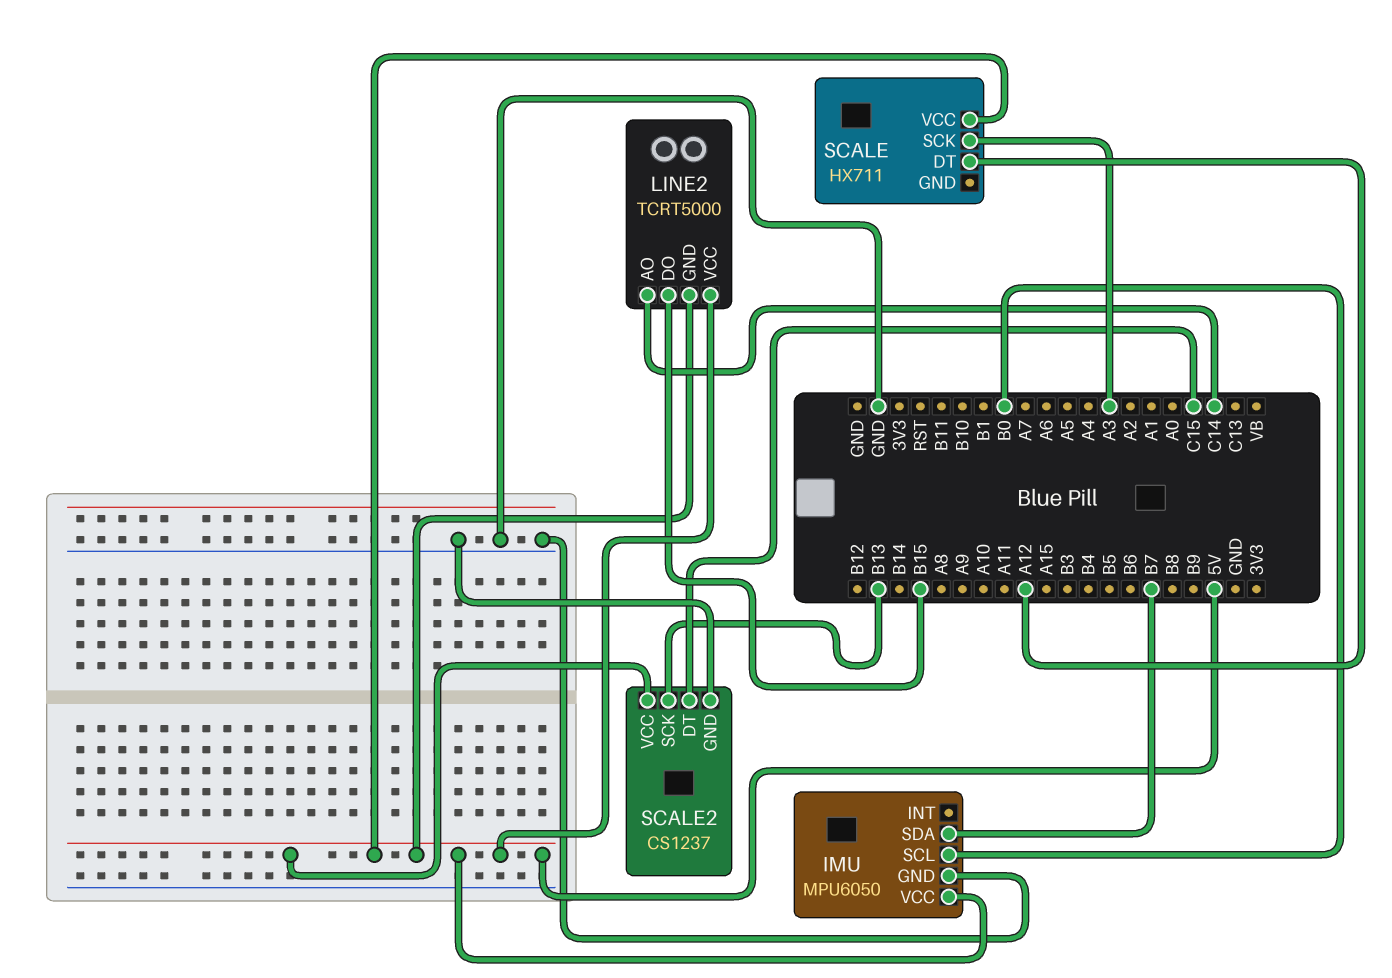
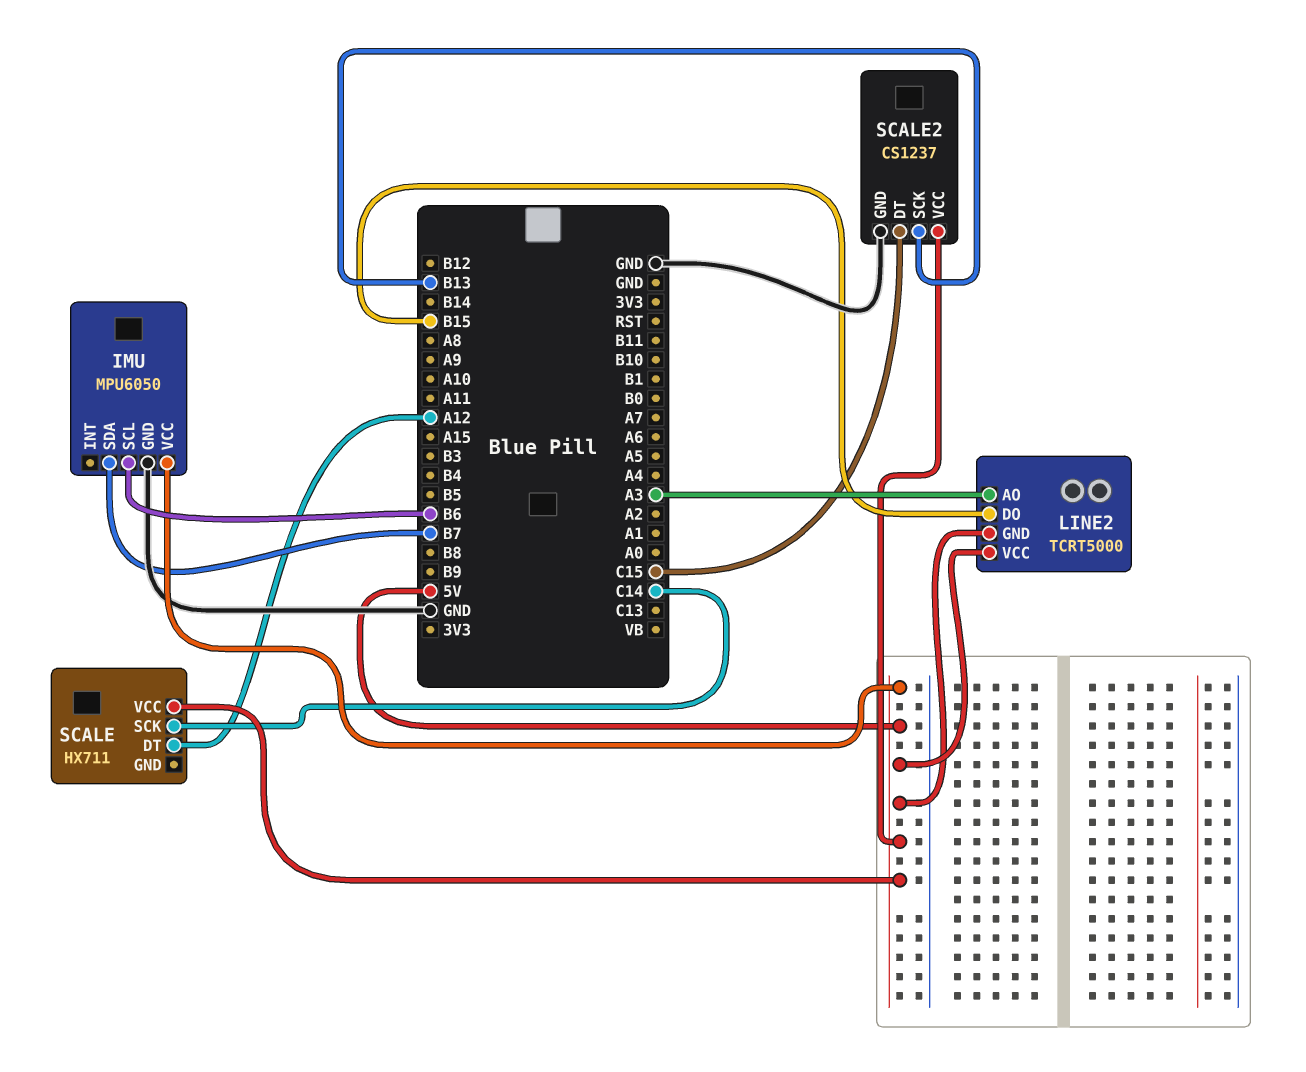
IMU pin SCL: B0 -> B6
LINE2 pin AO: C14 -> A3
SCALE pin SCK: A3 -> C14

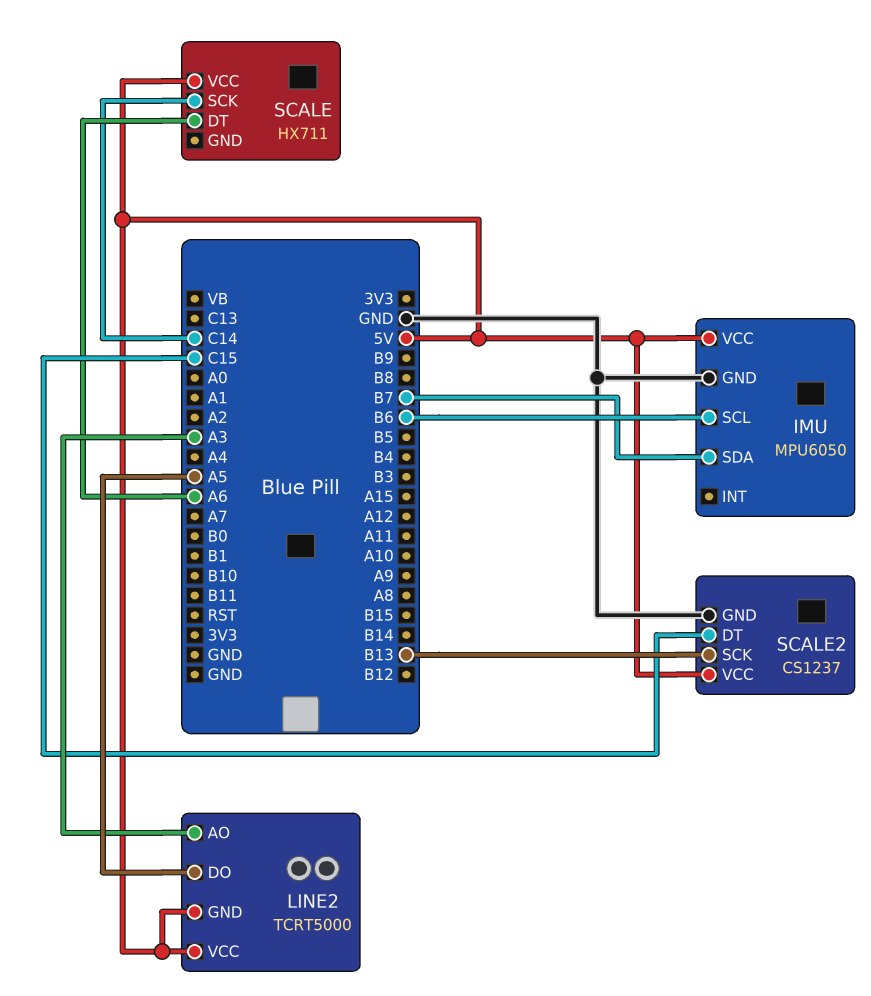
LINE2 pin DO: B15 -> A5
SCALE pin DT: A12 -> A6

